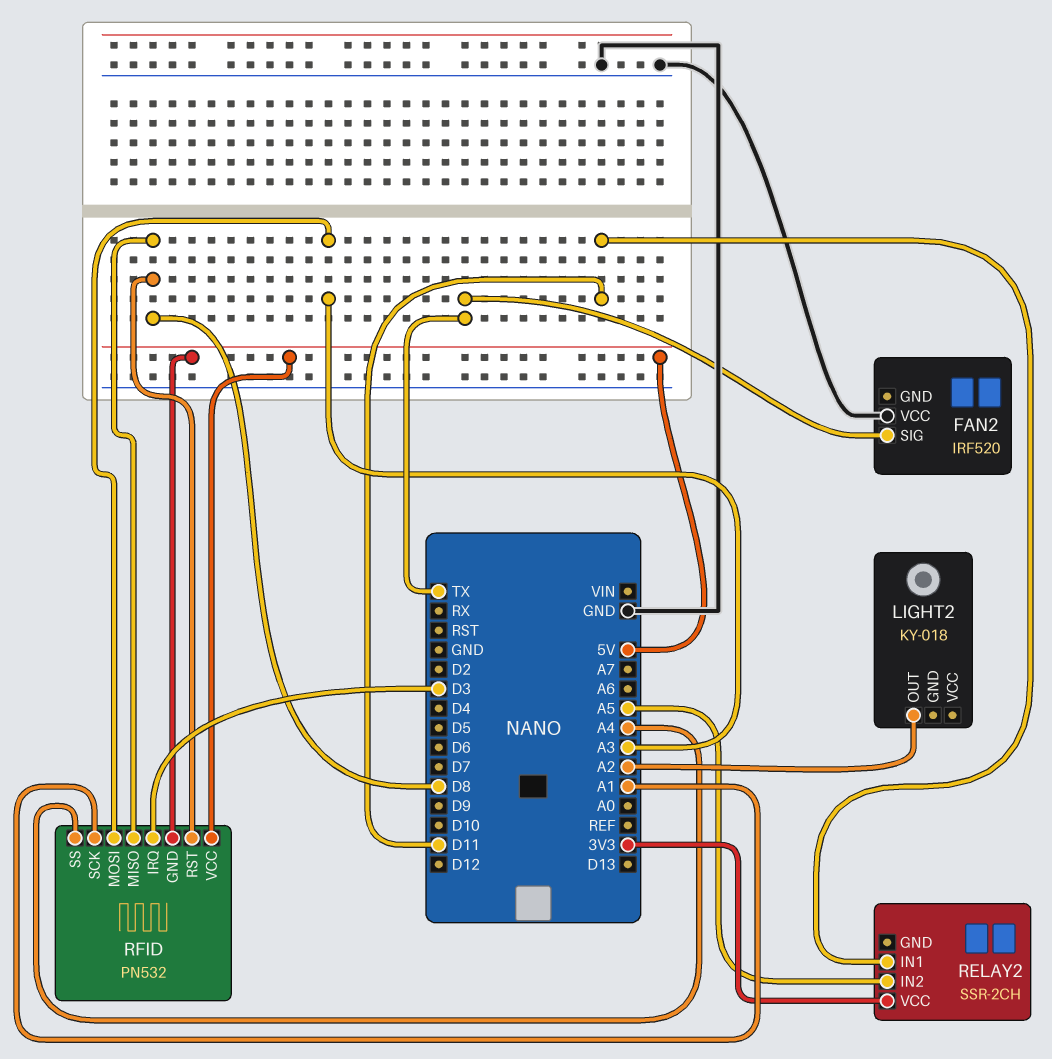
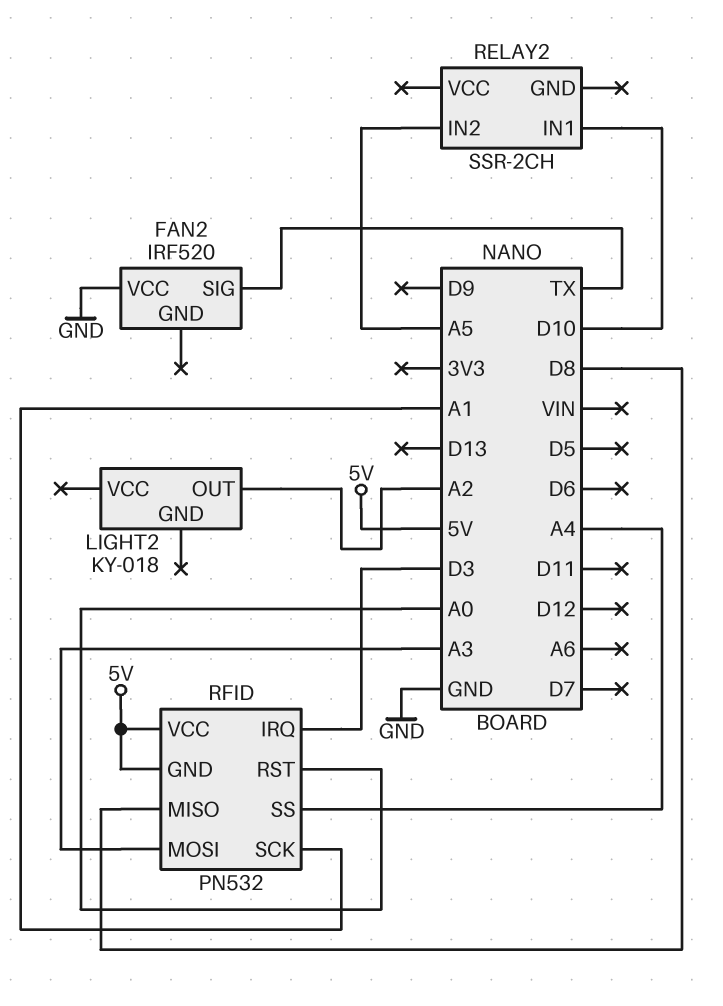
RELAY2 pin IN1: D11 -> D10
RELAY2 pin VCC: 3V3 -> none
RFID pin RST: D8 -> A0

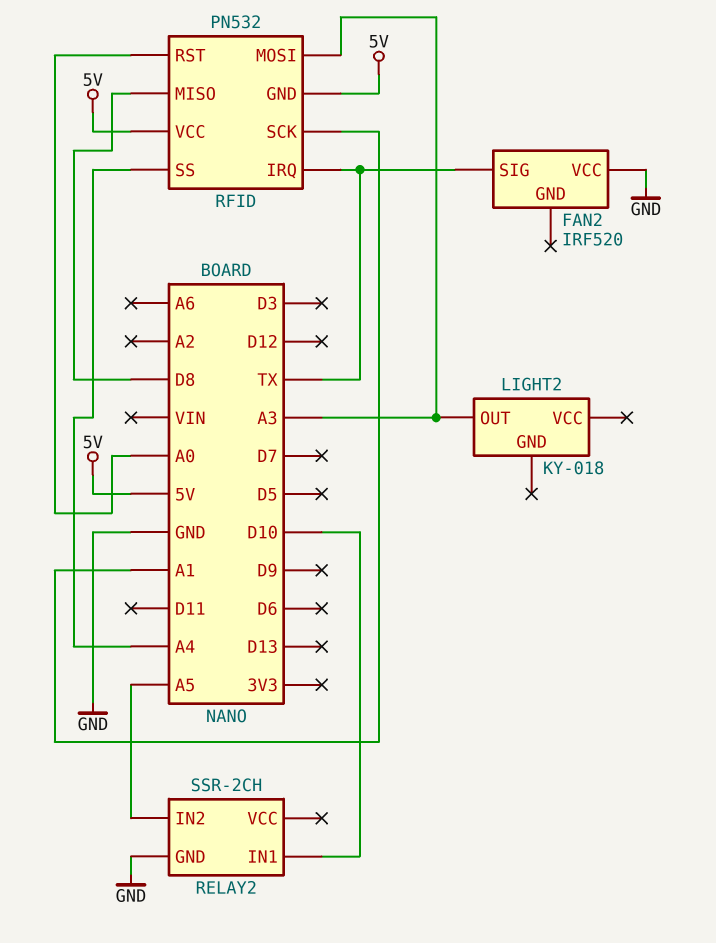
LIGHT2 pin OUT: A2 -> A3
RELAY2 pin GND: none -> GND
RFID pin IRQ: D3 -> TX

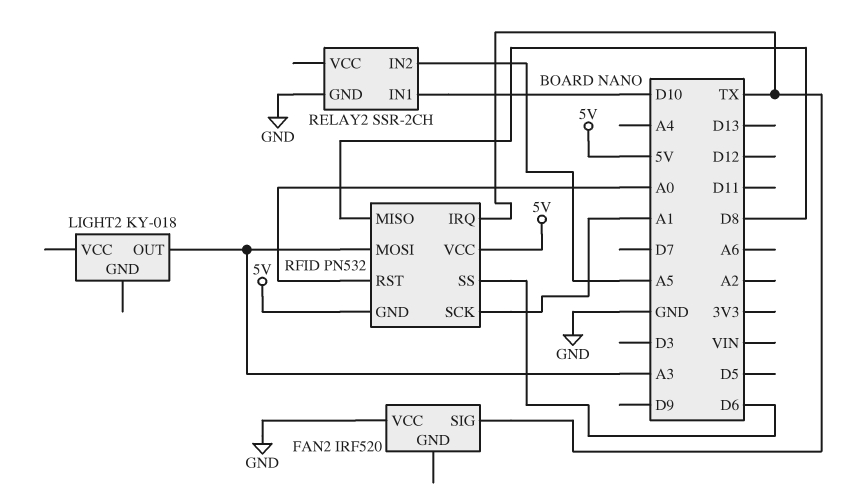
RFID pin SS: A4 -> D6

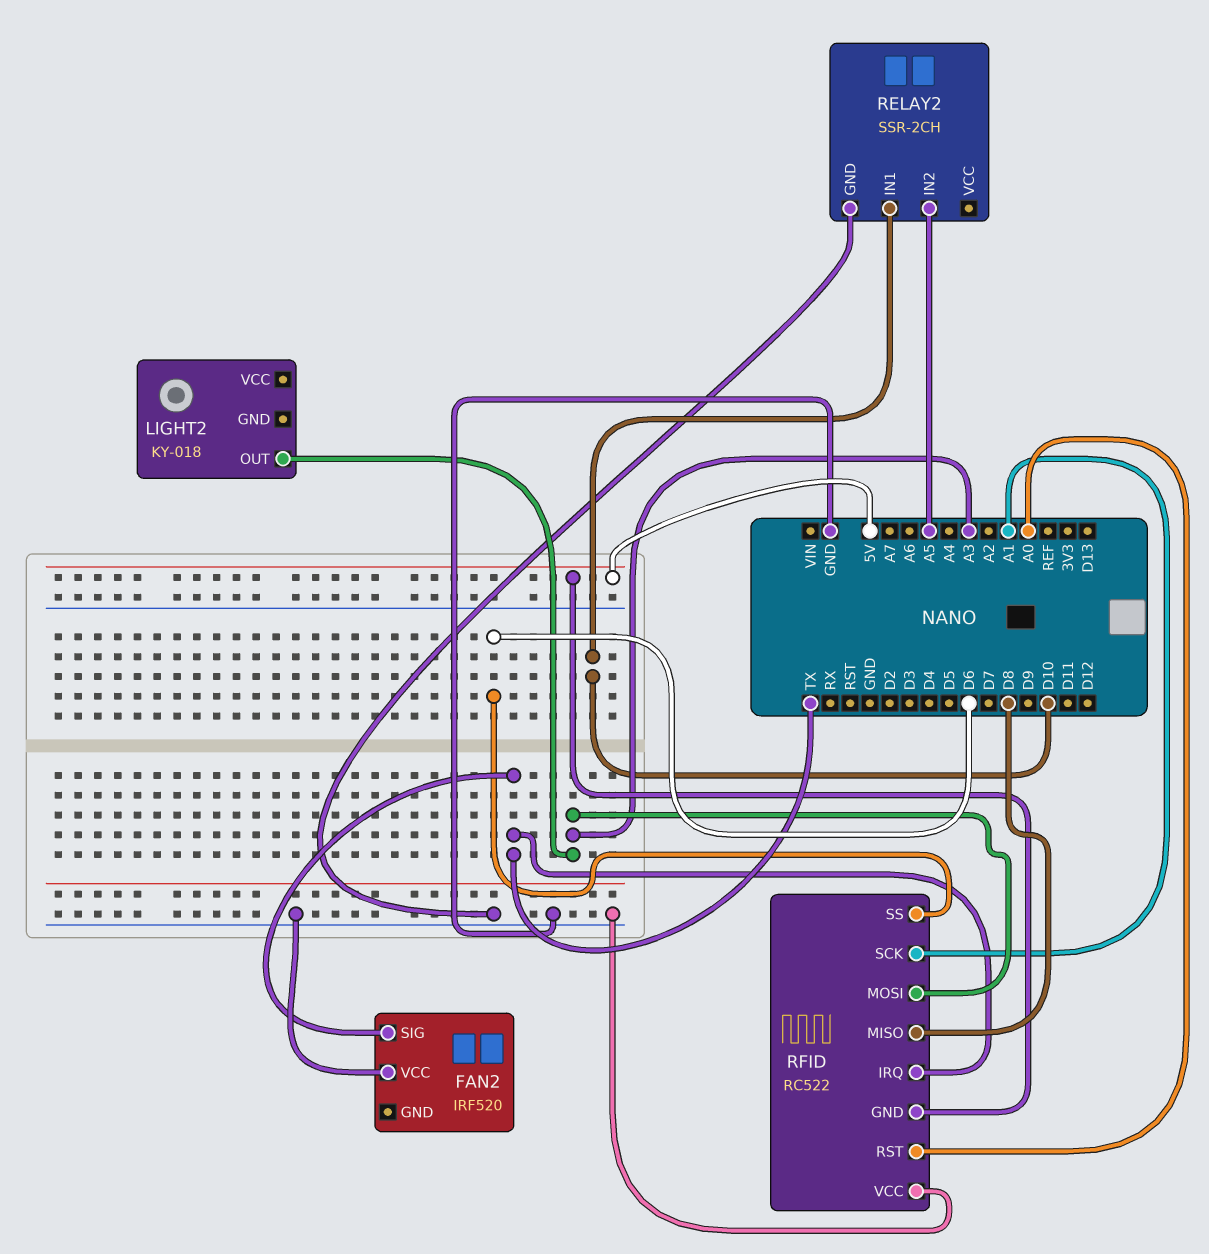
RFID: PN532 -> RC522
RFID pin VCC: 5V -> GND

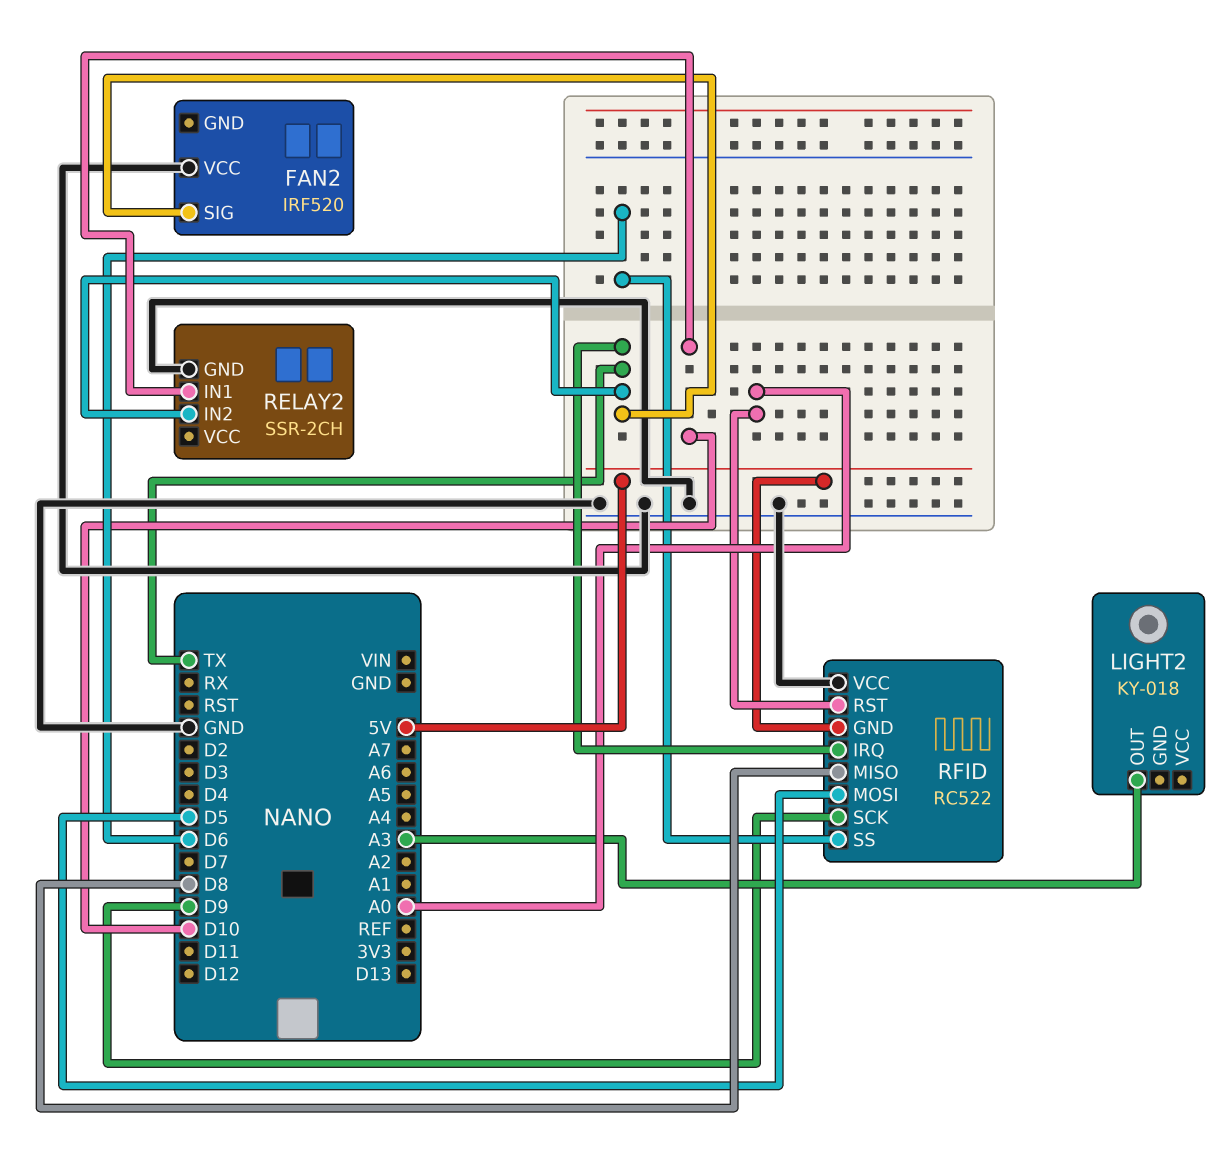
RELAY2 pin IN2: A5 -> TX
RFID pin MOSI: A3 -> D5
RFID pin SCK: A1 -> D9

